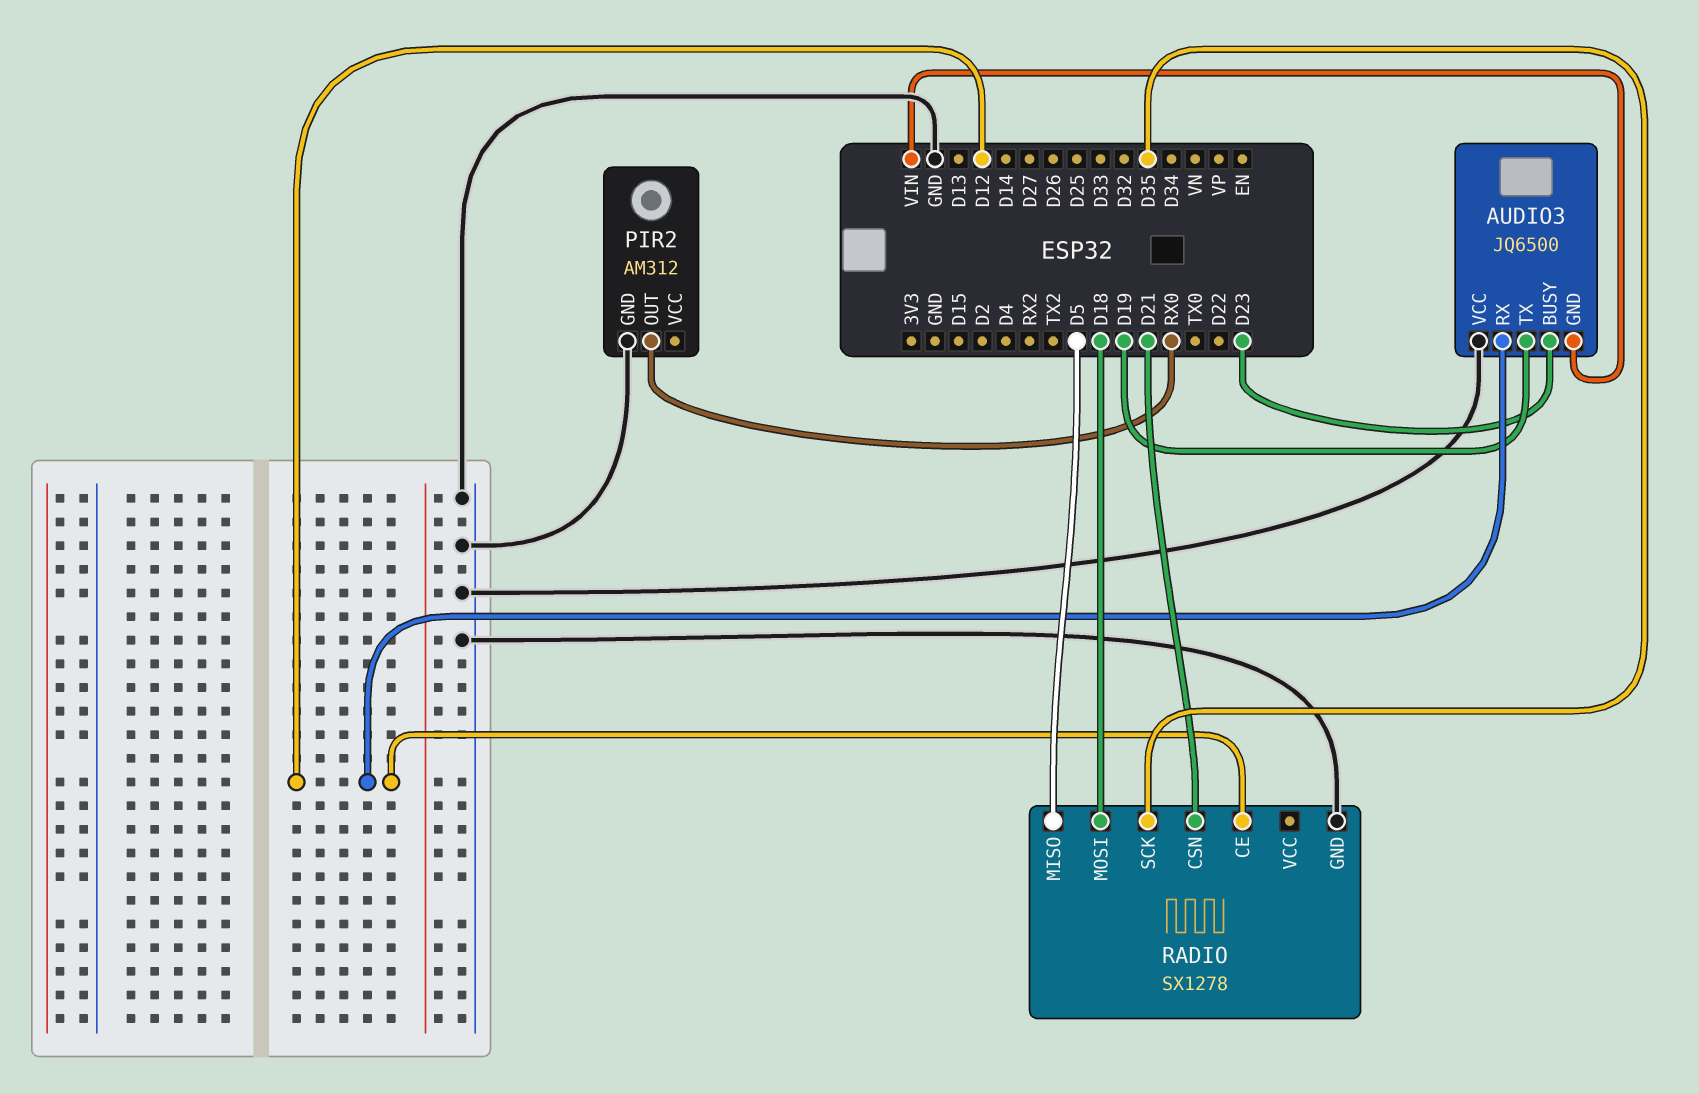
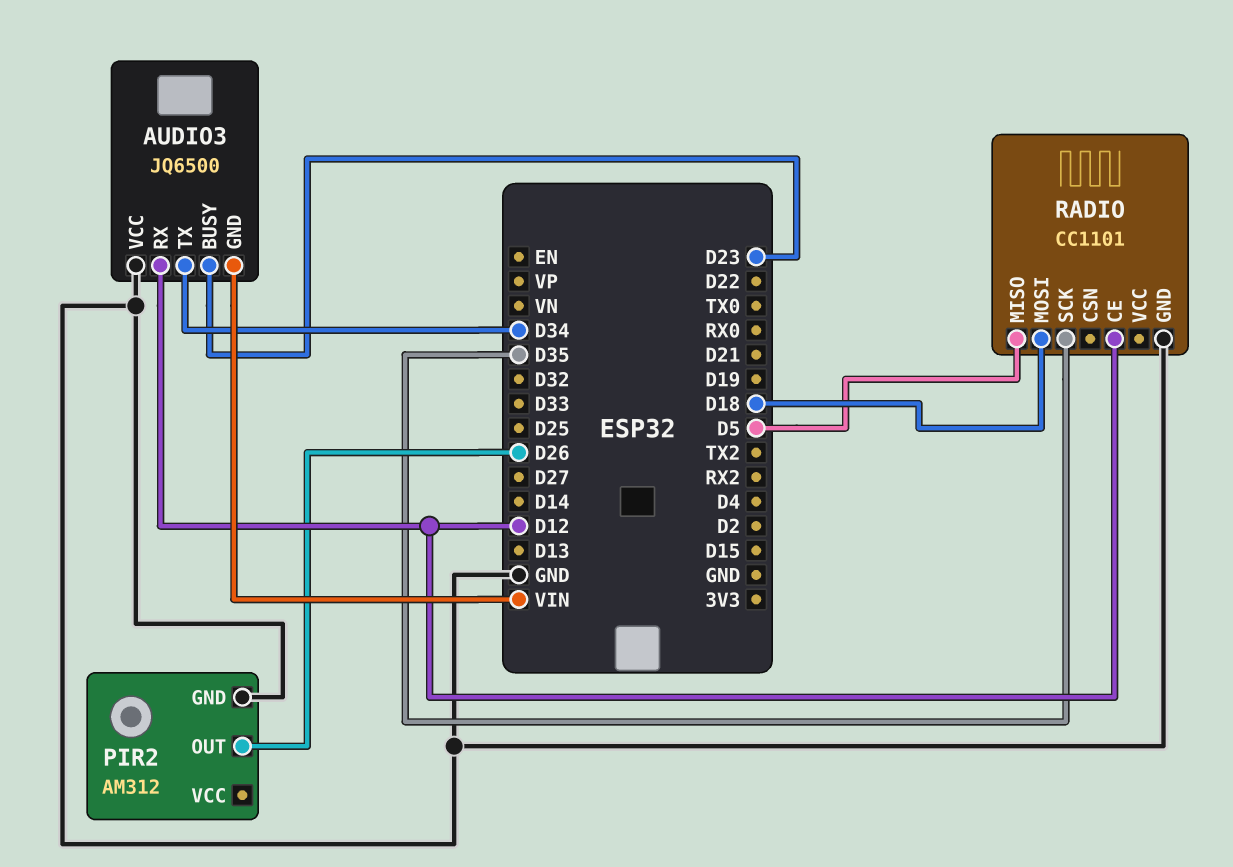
AUDIO3 pin TX: D19 -> D34
PIR2 pin OUT: RX0 -> D26
RADIO: SX1278 -> CC1101
RADIO pin CSN: D21 -> none

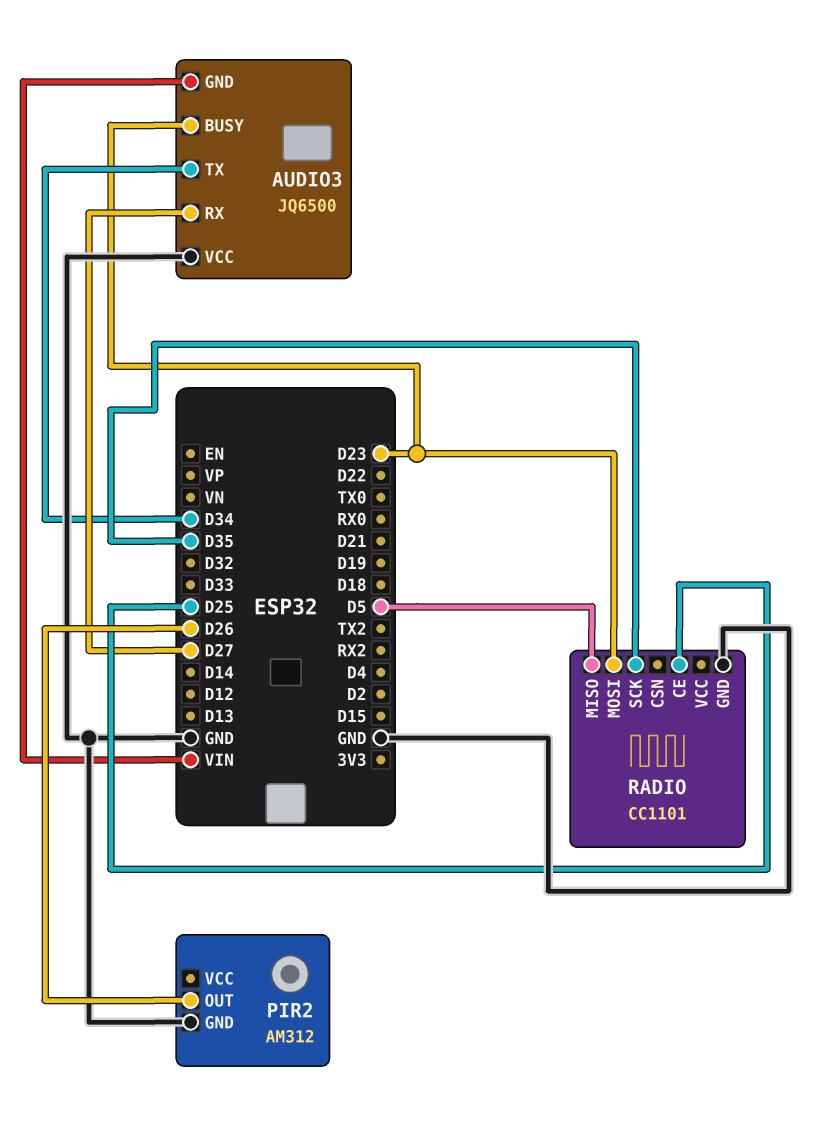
AUDIO3 pin RX: D12 -> D27
RADIO pin CE: D12 -> D25
RADIO pin MOSI: D18 -> D23

